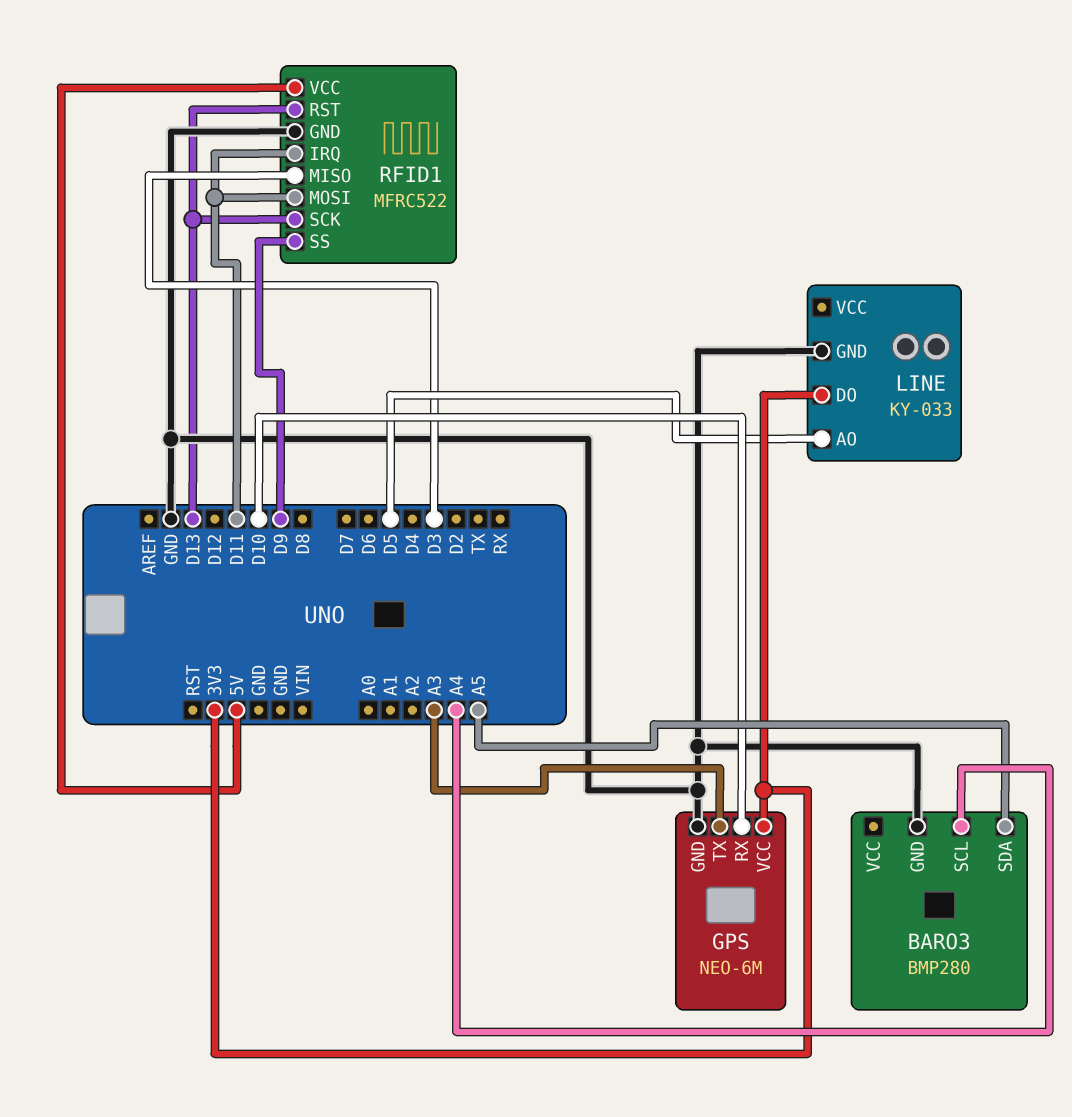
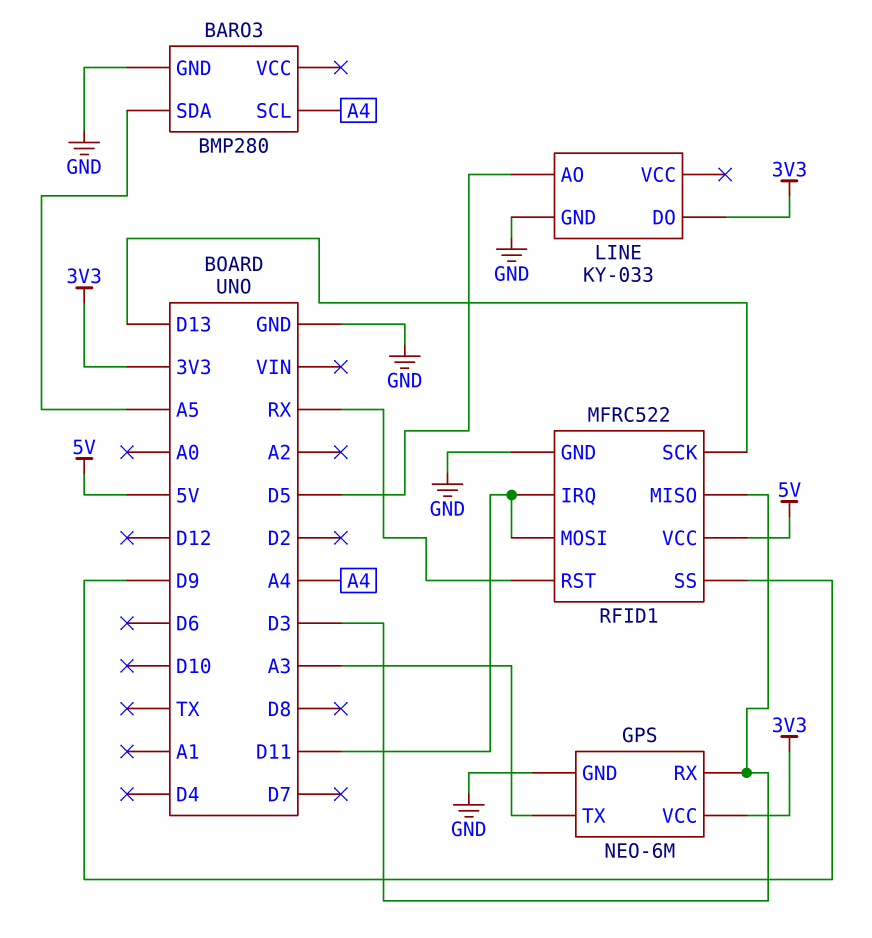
GPS pin RX: D10 -> D3
RFID1 pin RST: D13 -> RX

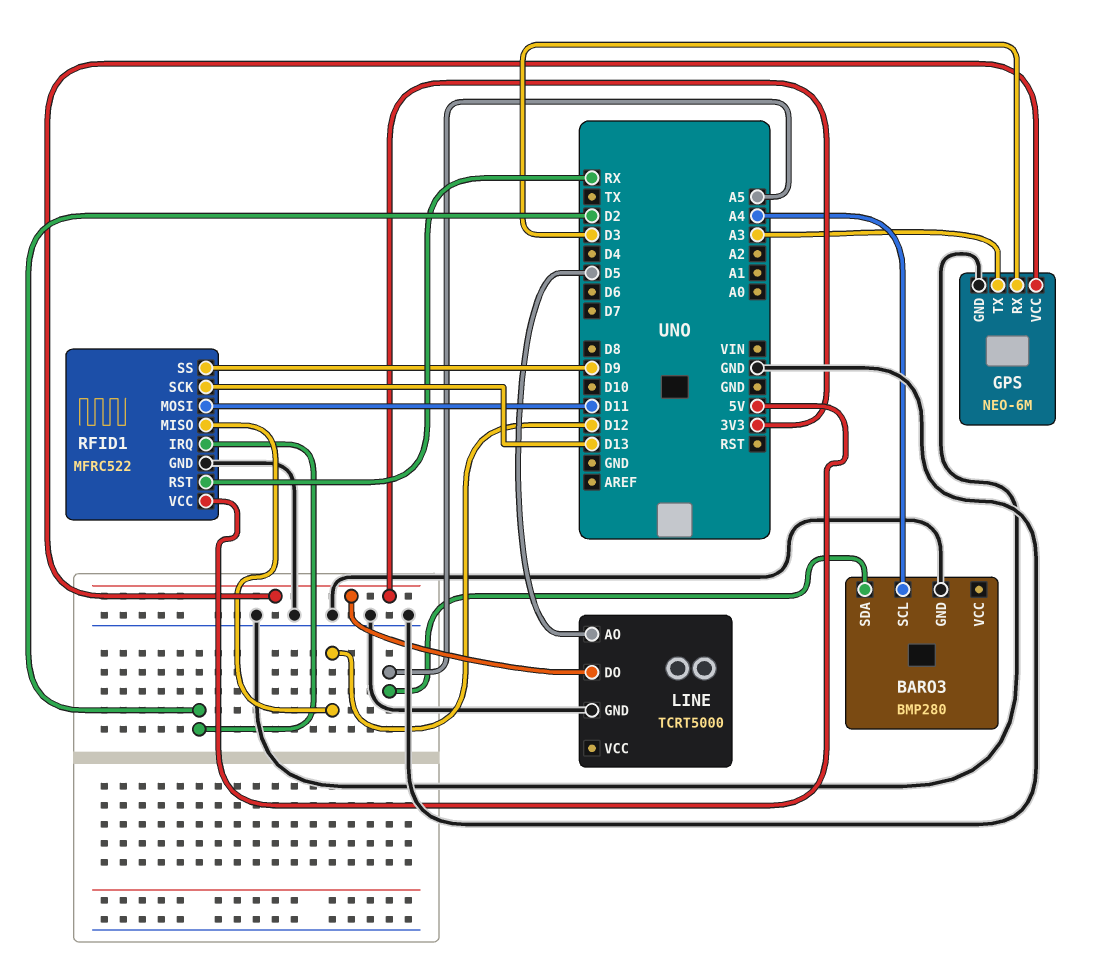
LINE: KY-033 -> TCRT5000
RFID1 pin IRQ: D11 -> D2
RFID1 pin MISO: D3 -> D12

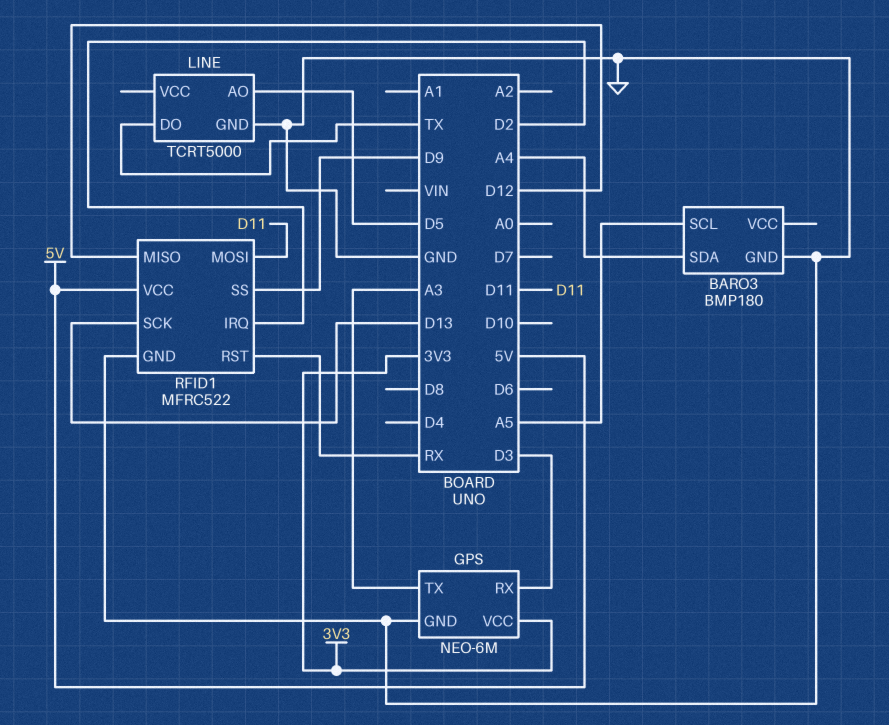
BARO3: BMP280 -> BMP180
BARO3 pin SCL: A4 -> A5
BARO3 pin SDA: A5 -> A4
LINE pin DO: 3V3 -> TX

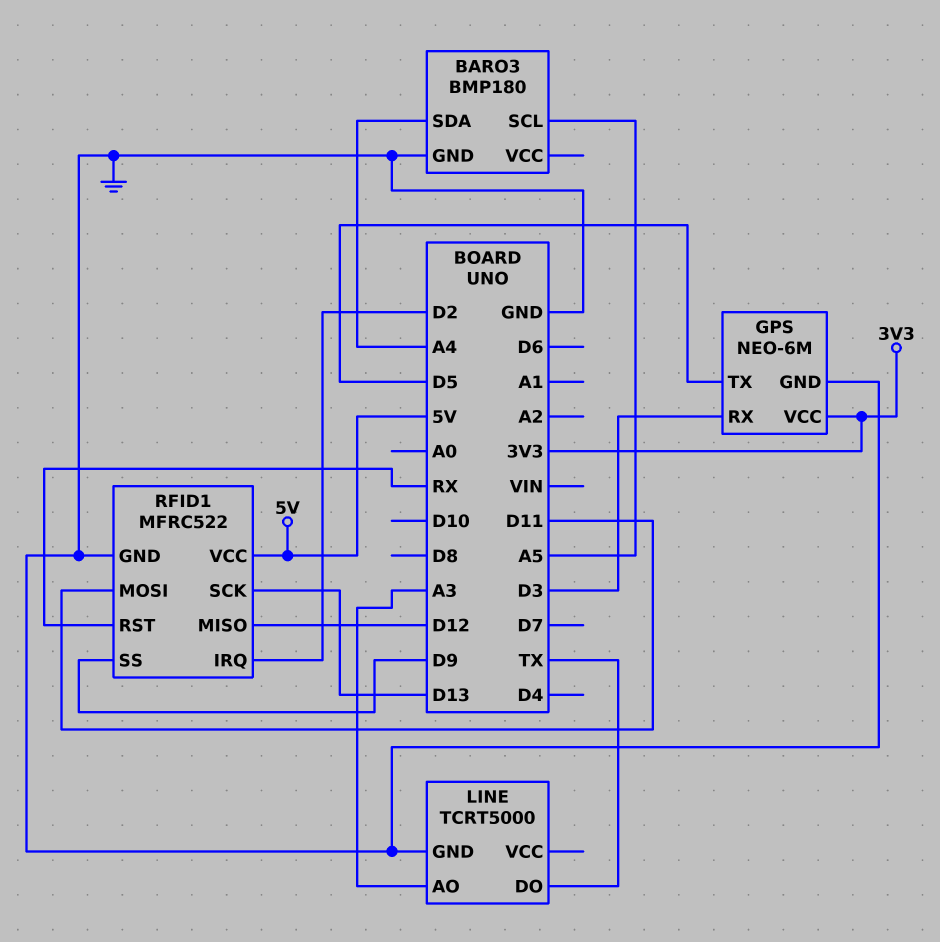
GPS pin TX: A3 -> D5
LINE pin AO: D5 -> A3

